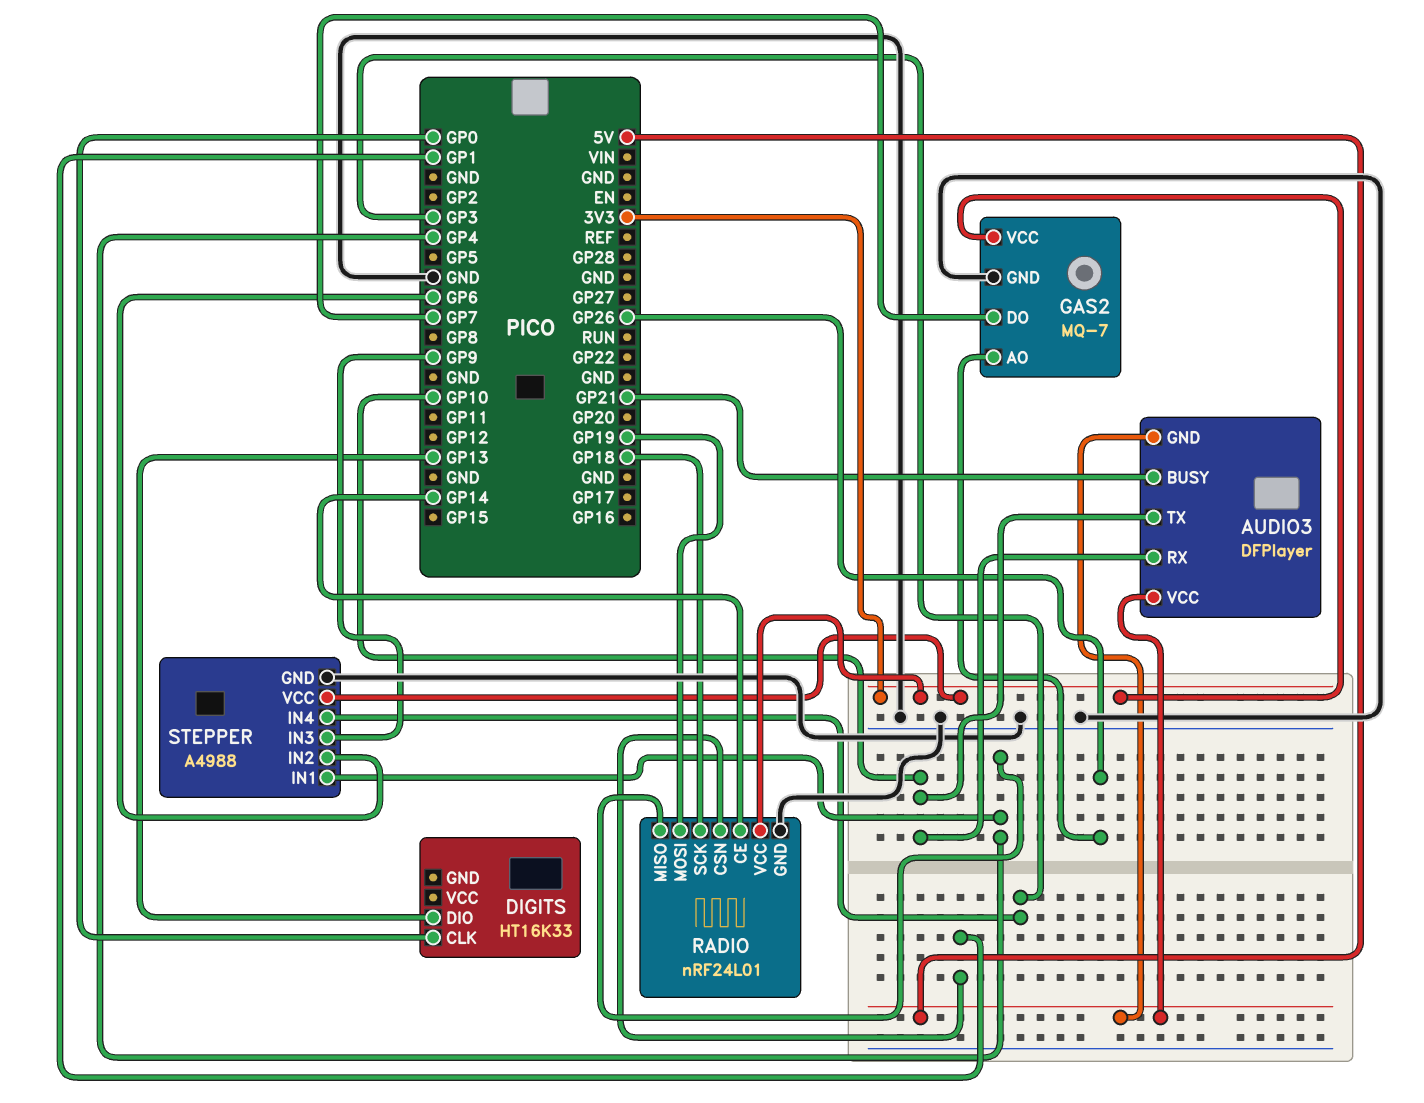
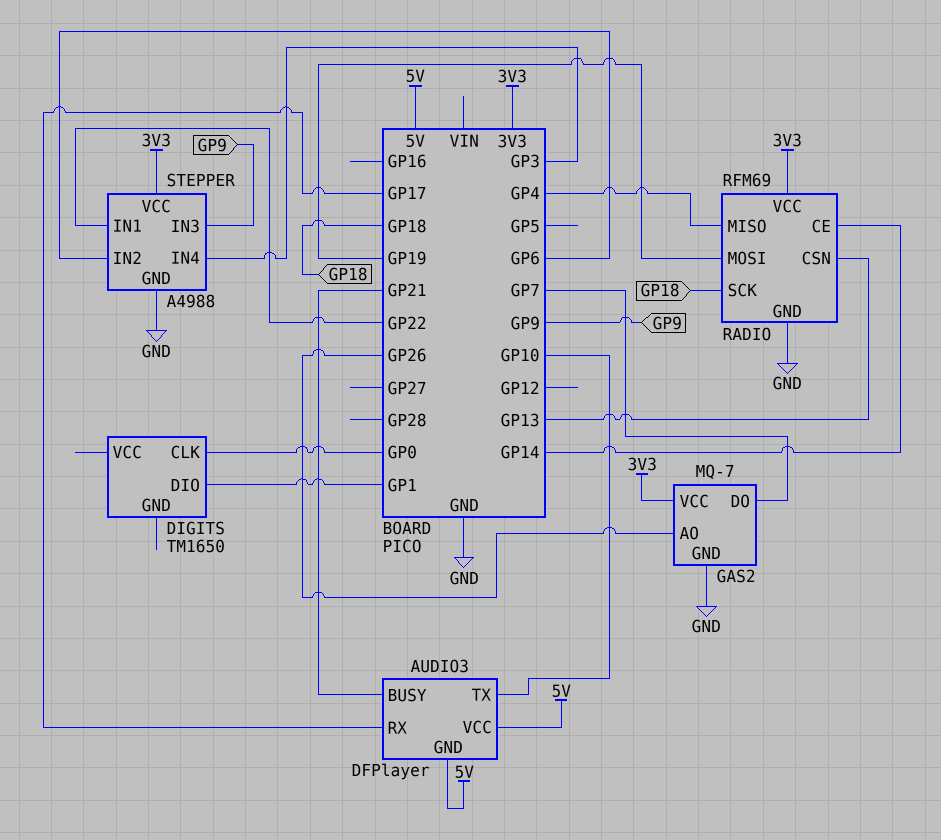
AUDIO3 pin RX: GP10 -> GP17
DIGITS: HT16K33 -> TM1650
DIGITS pin DIO: GP13 -> GP1
RADIO: nRF24L01 -> RFM69
RADIO pin CSN: GP1 -> GP13
STEPPER pin IN1: GP4 -> GP22

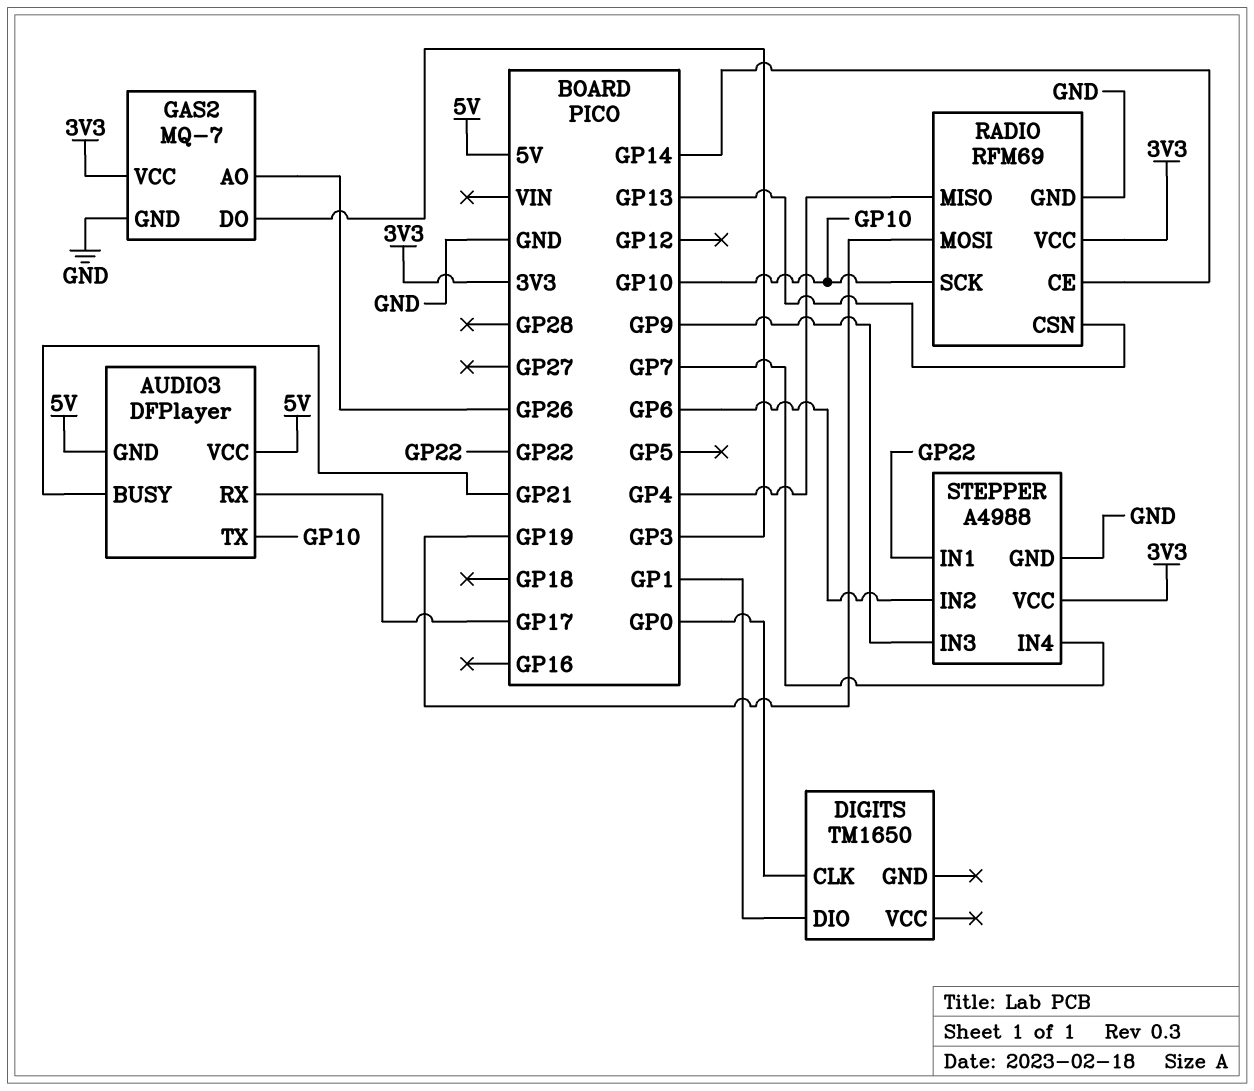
GAS2 pin DO: GP7 -> GP3
RADIO pin SCK: GP18 -> GP10
STEPPER pin IN4: GP3 -> GP7

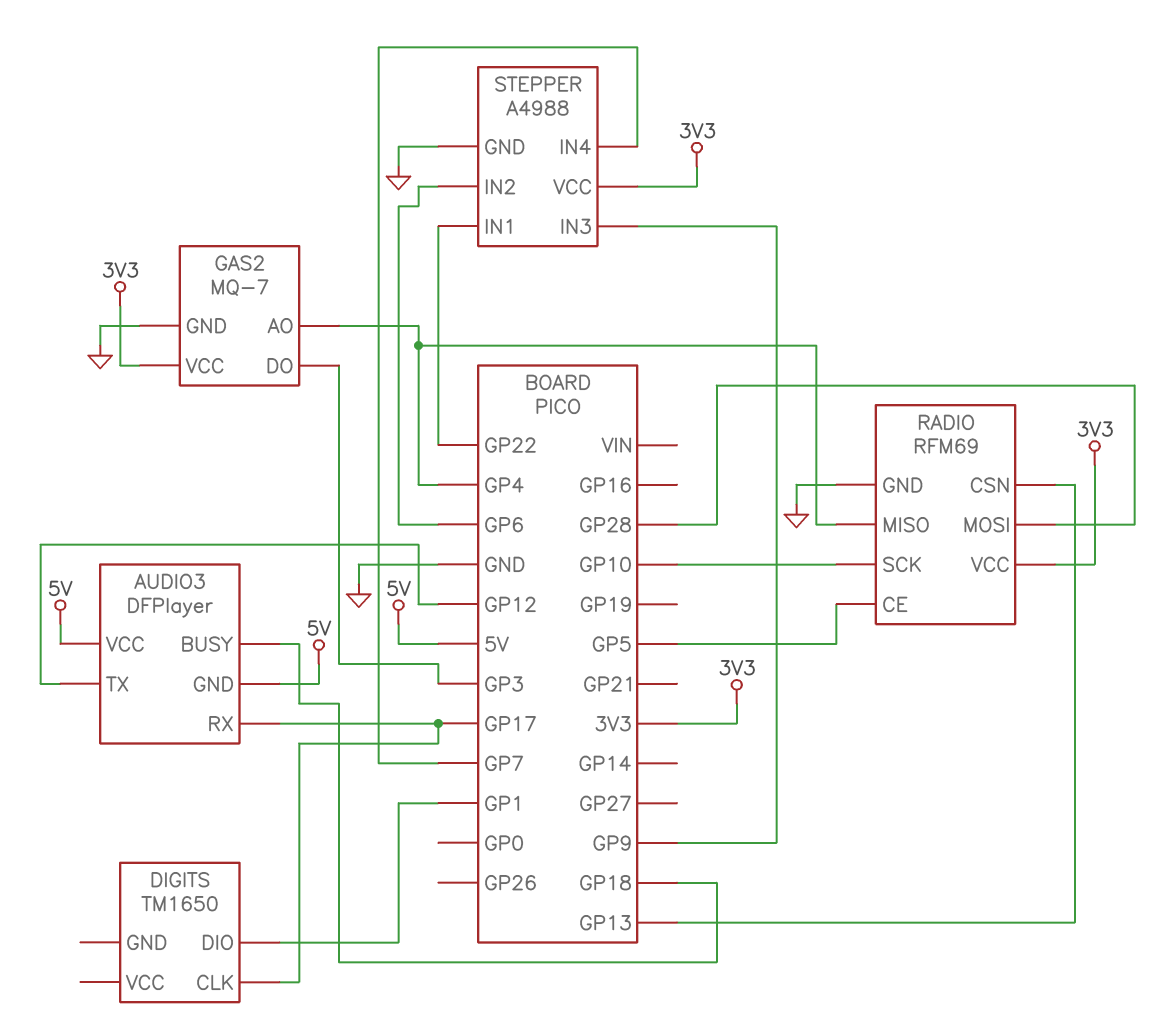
AUDIO3 pin BUSY: GP21 -> GP18
AUDIO3 pin TX: GP10 -> GP12
DIGITS pin CLK: GP0 -> GP17
GAS2 pin AO: GP26 -> GP4
RADIO pin CE: GP14 -> GP5
RADIO pin MOSI: GP19 -> GP28

